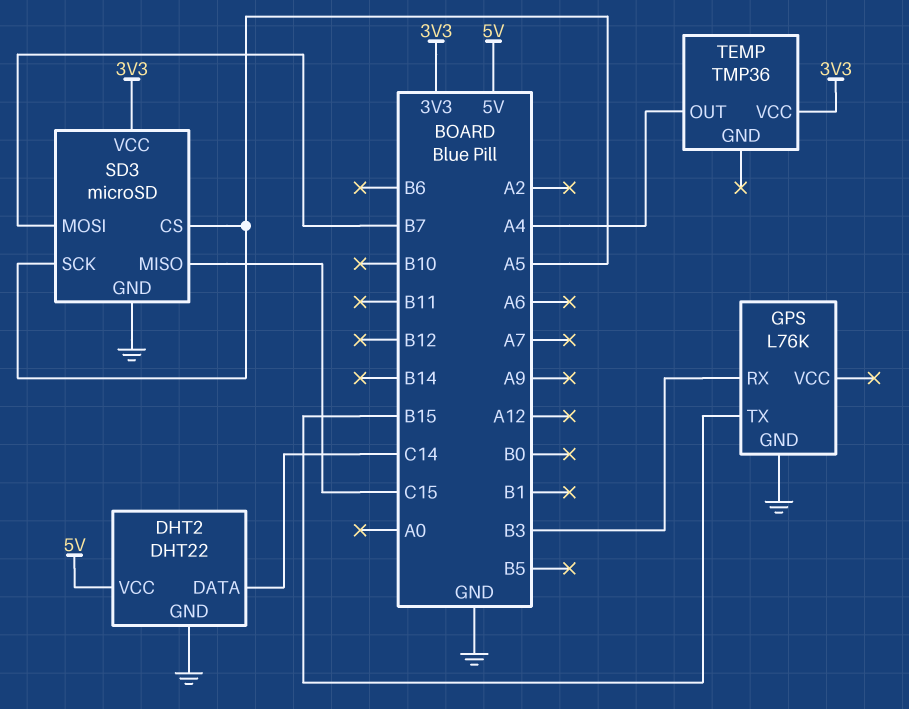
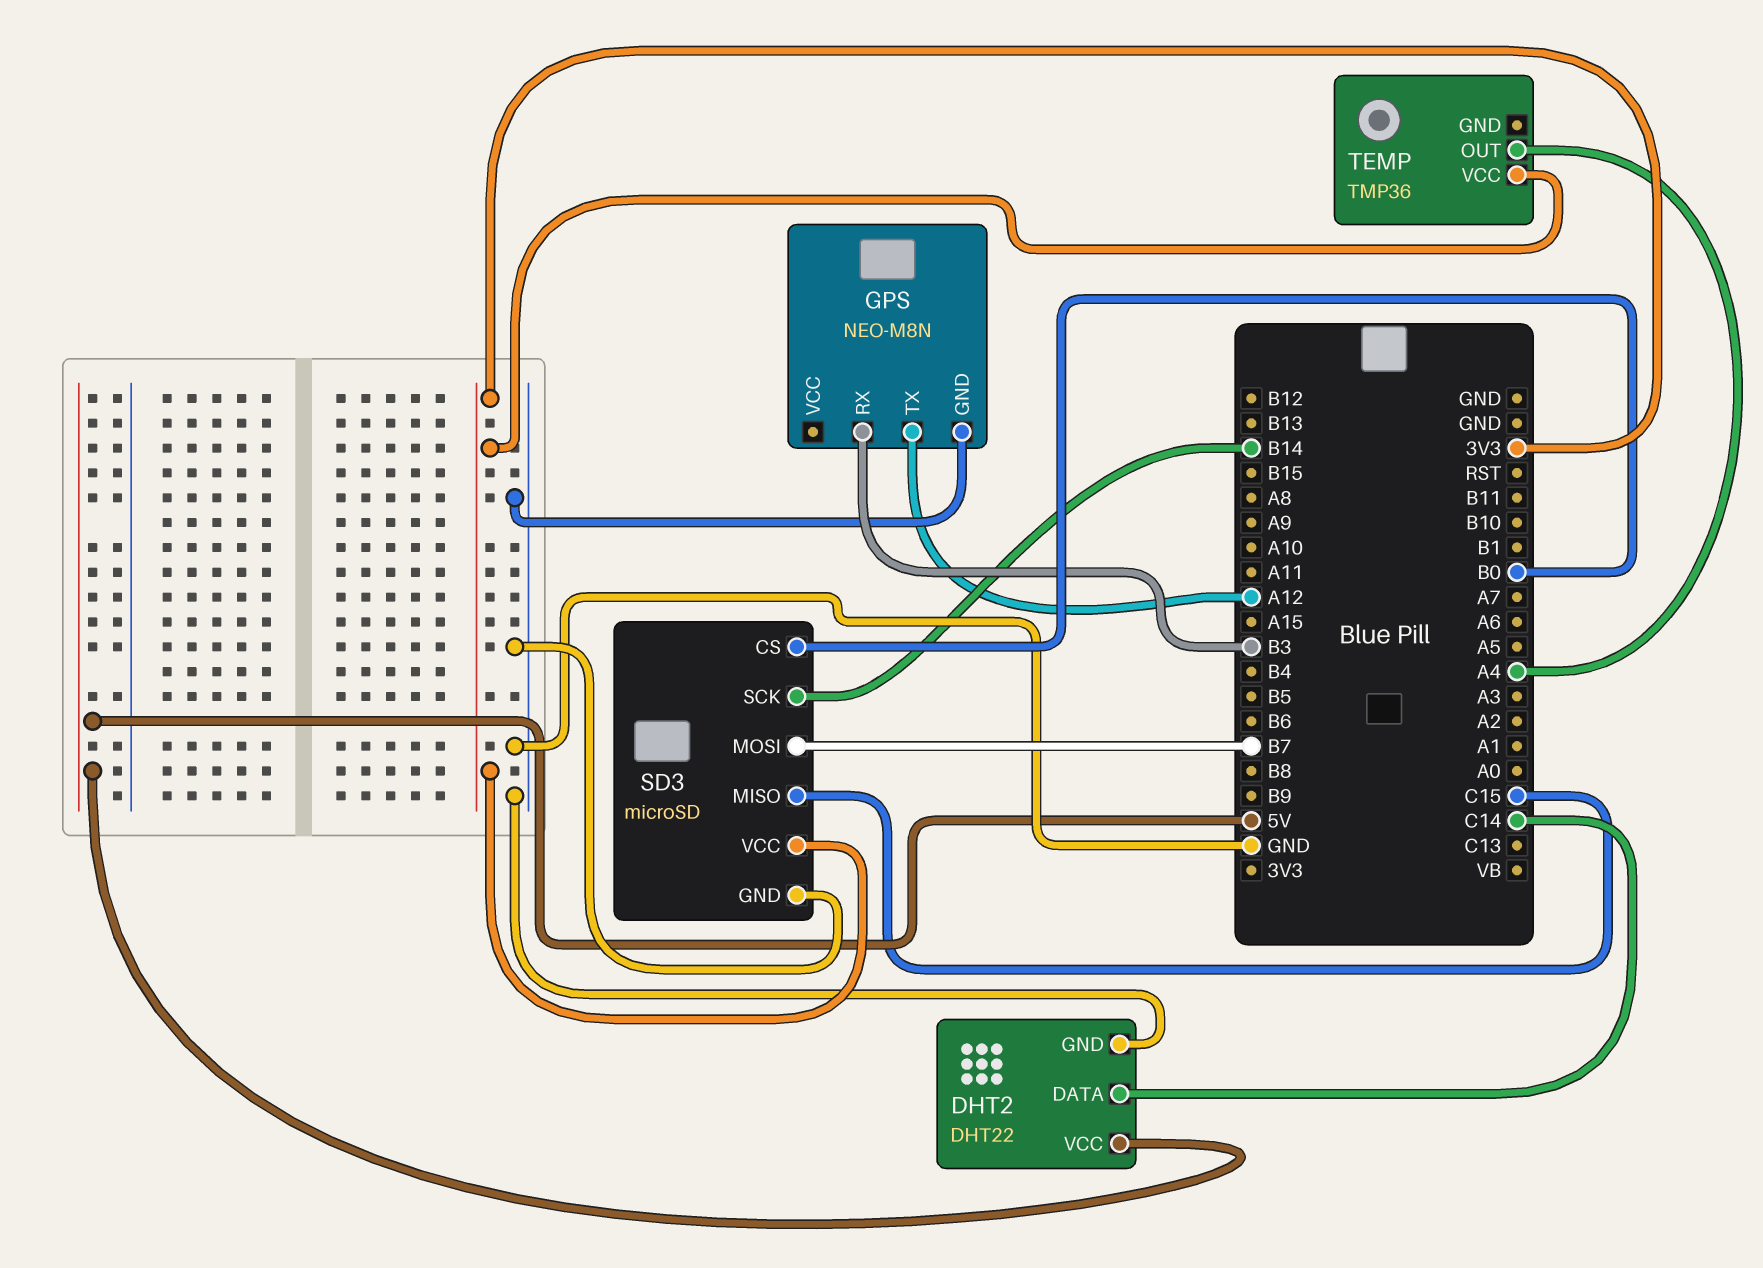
GPS: L76K -> NEO-M8N
GPS pin TX: B15 -> A12
SD3 pin CS: A5 -> B0
SD3 pin SCK: A5 -> B14

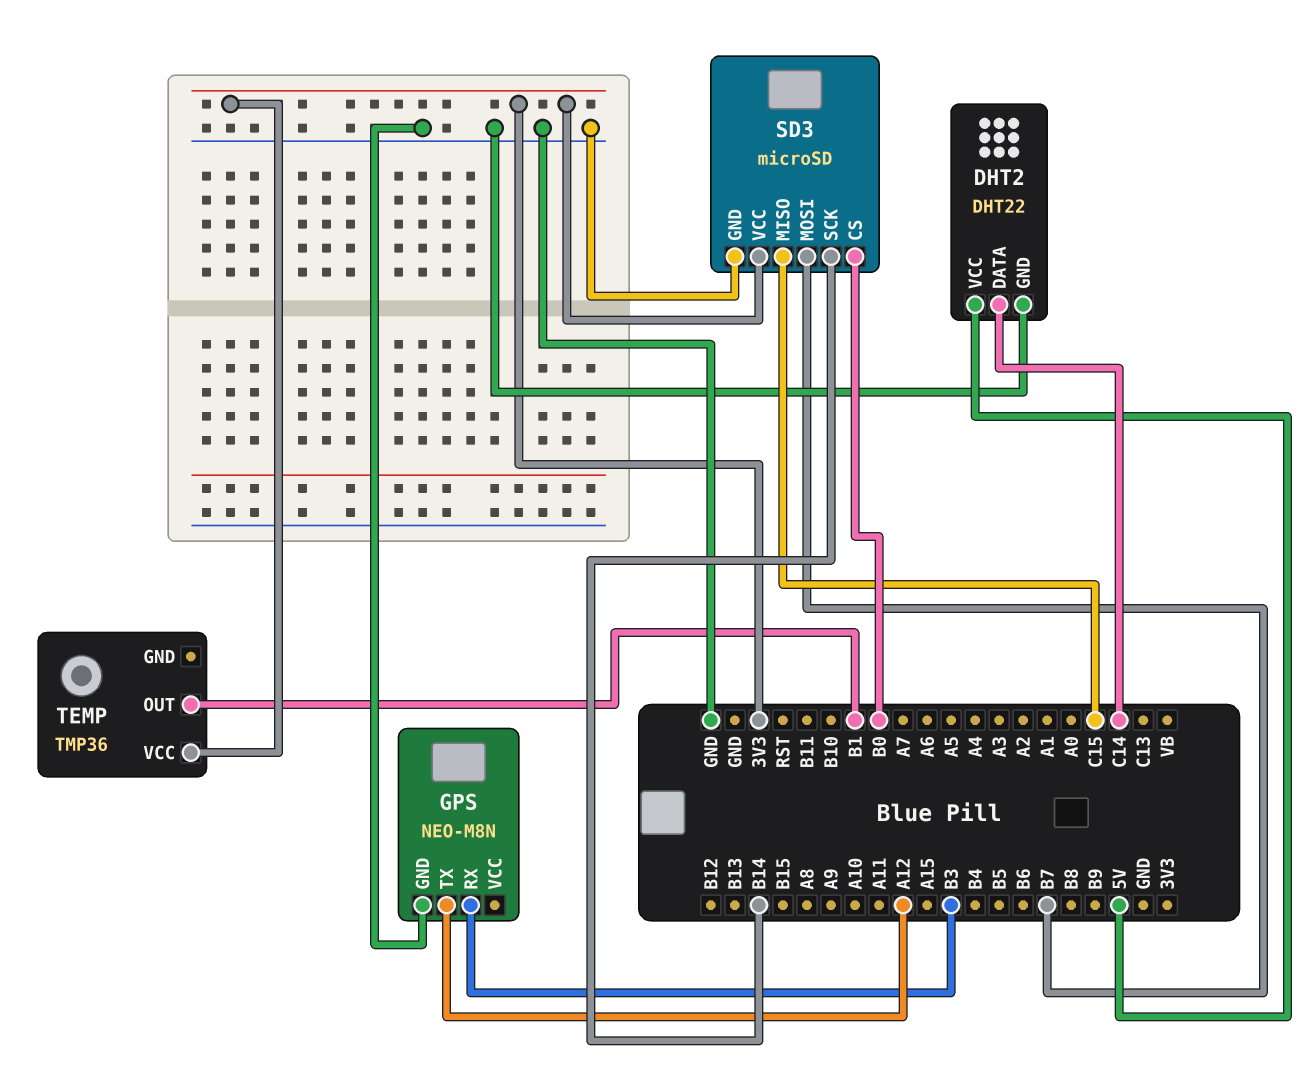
TEMP pin OUT: A4 -> B1

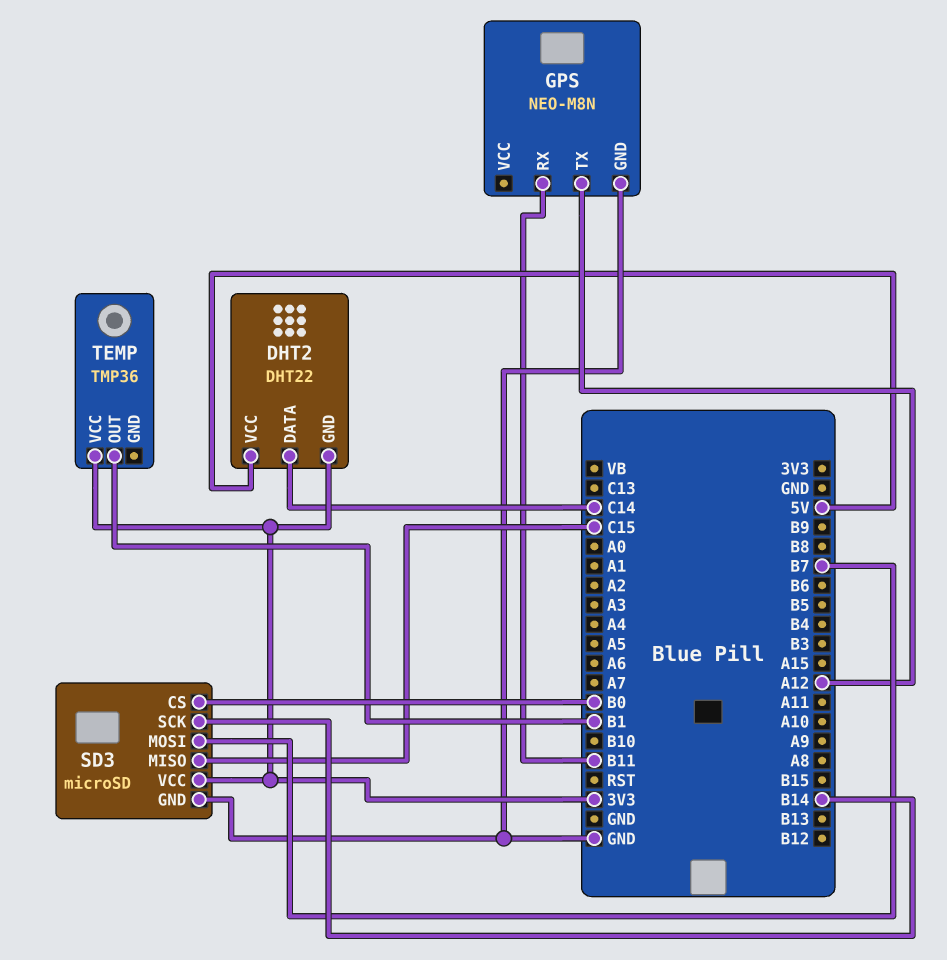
DHT2 pin GND: GND -> 3V3
GPS pin RX: B3 -> B11

